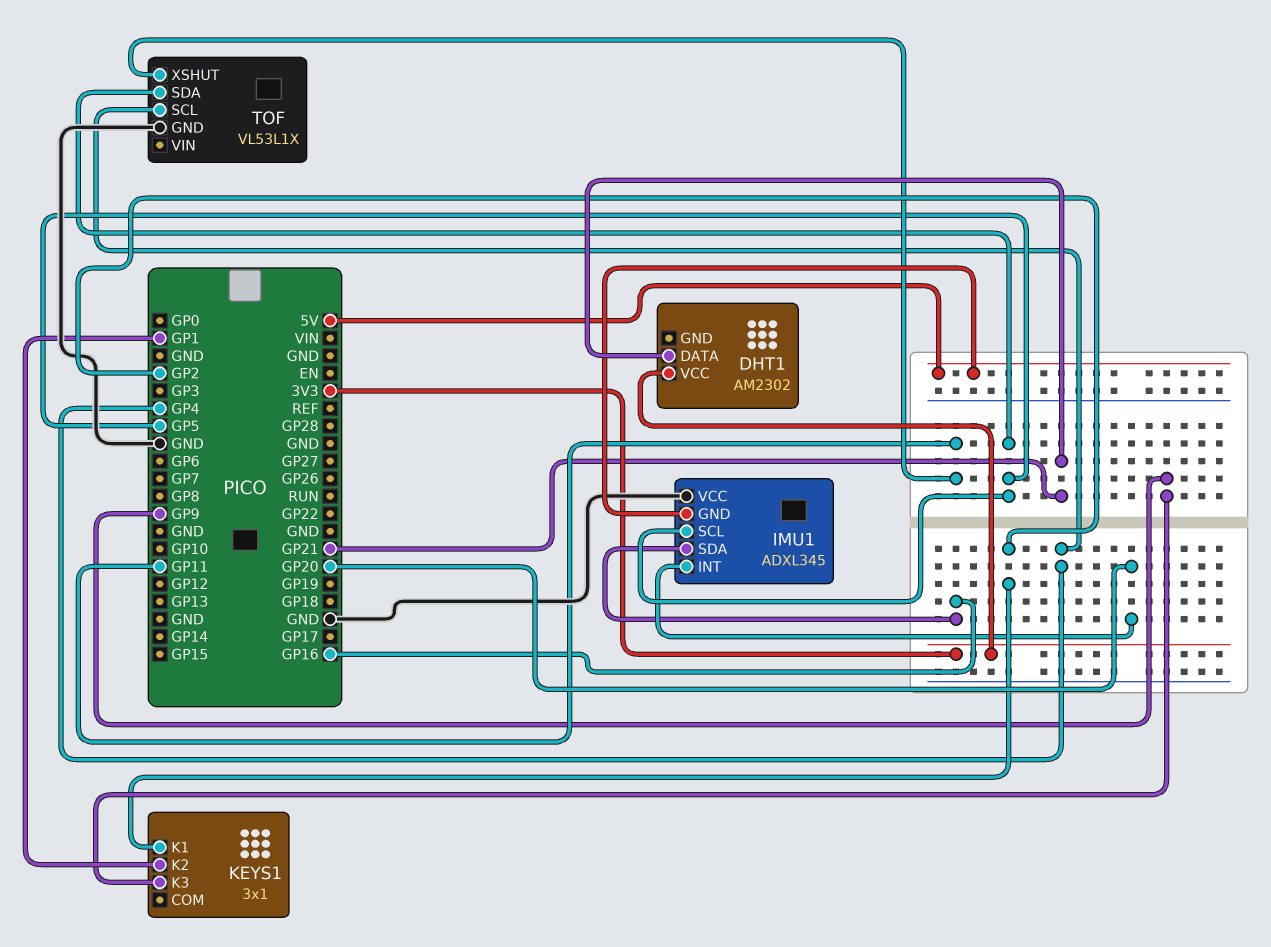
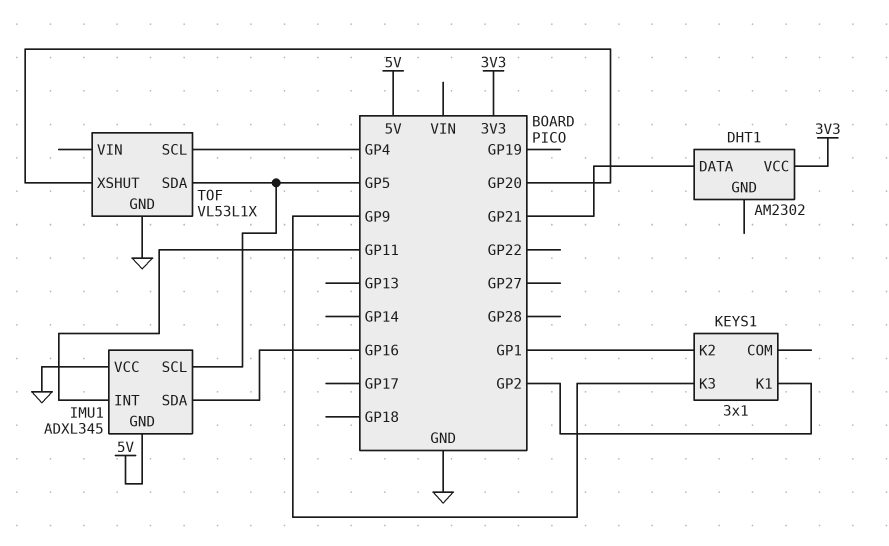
IMU1 pin INT: GP20 -> GP11
TOF pin XSHUT: GP11 -> GP20

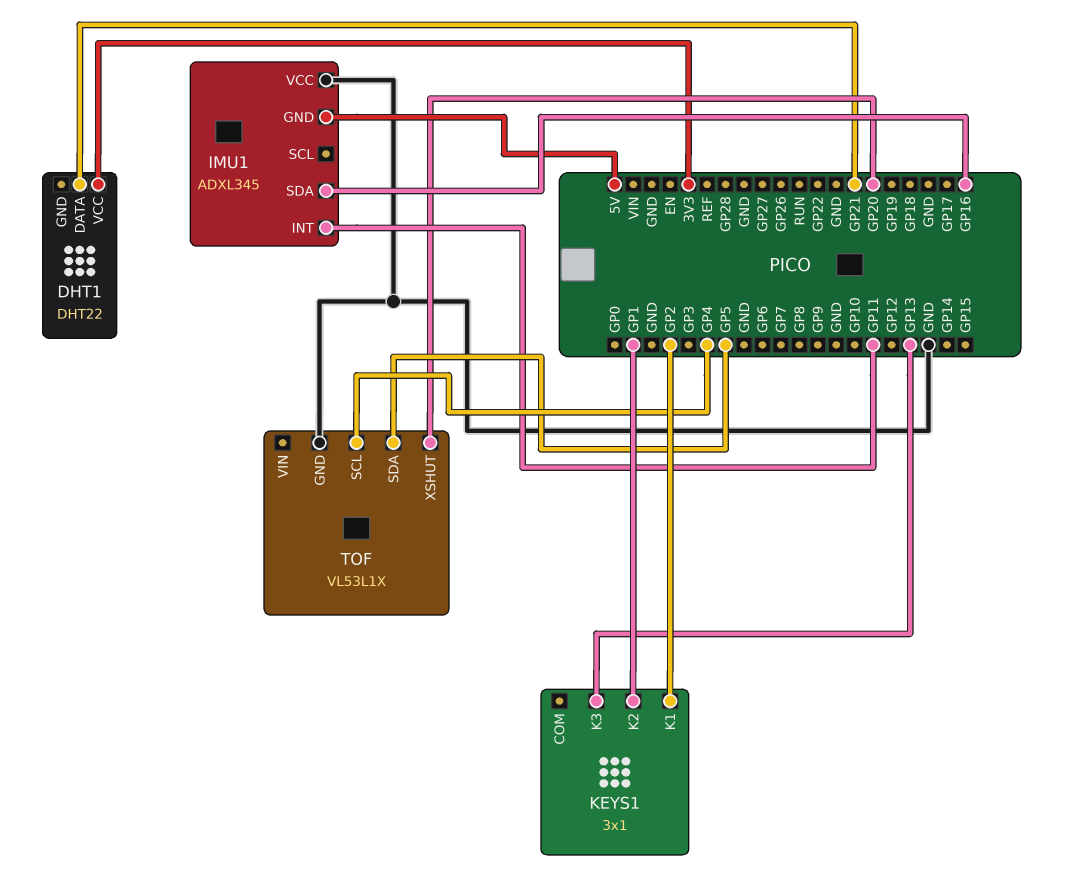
DHT1: AM2302 -> DHT22
IMU1 pin SCL: GP5 -> none
KEYS1 pin K3: GP9 -> GP13

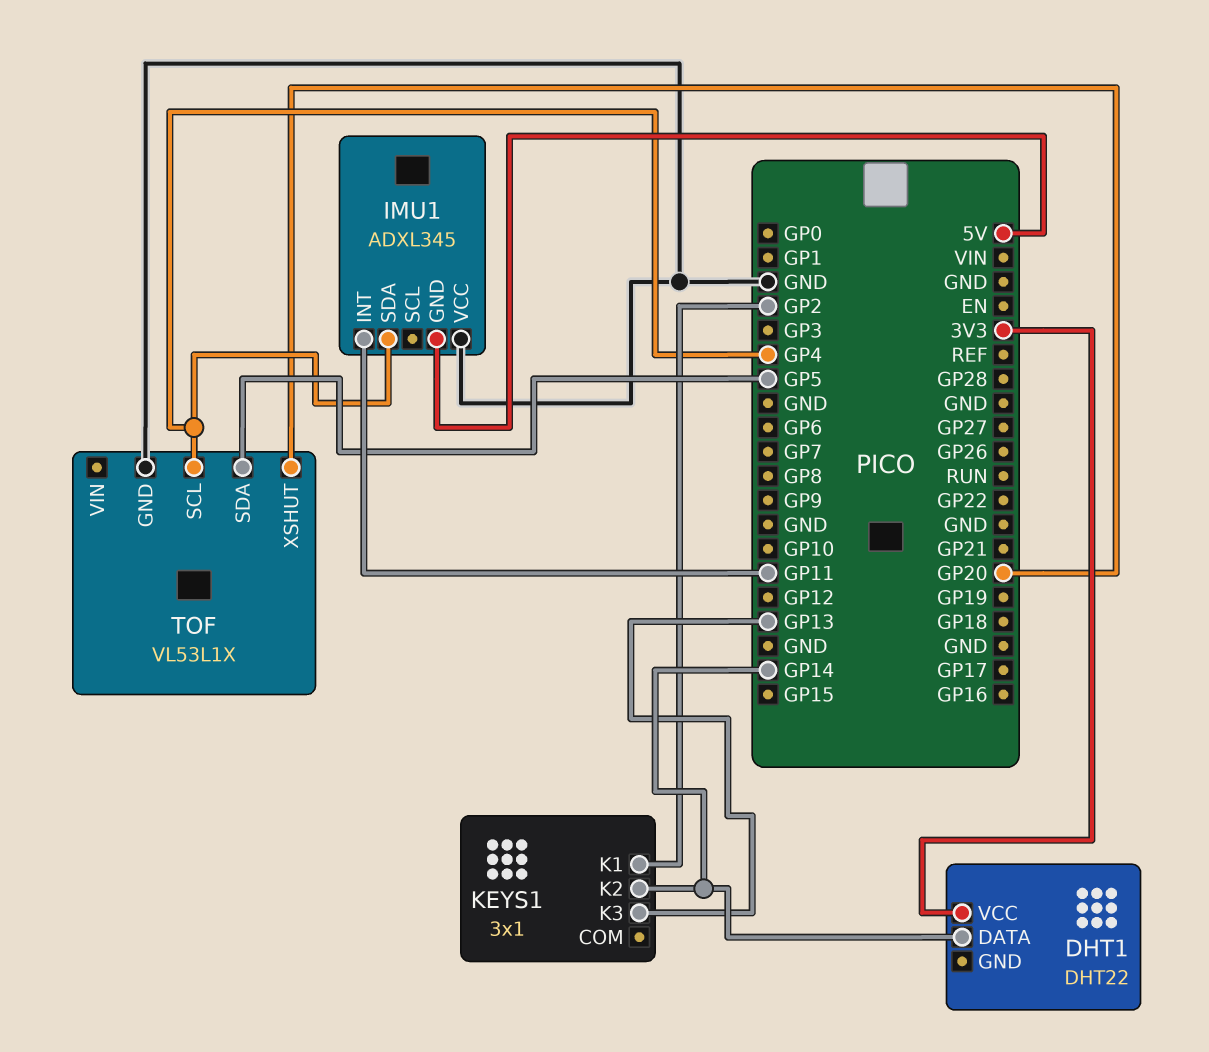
DHT1 pin DATA: GP21 -> GP14
IMU1 pin SDA: GP16 -> GP4
KEYS1 pin K2: GP1 -> GP14

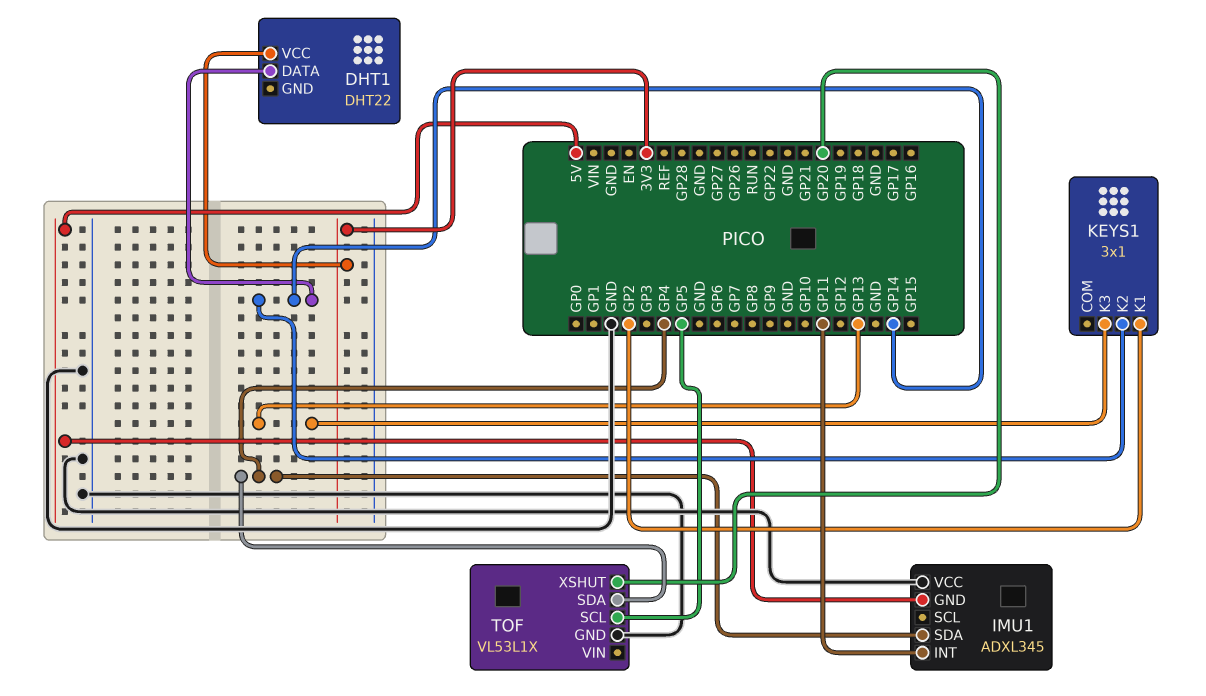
TOF pin SCL: GP4 -> GP5
TOF pin SDA: GP5 -> GP4

